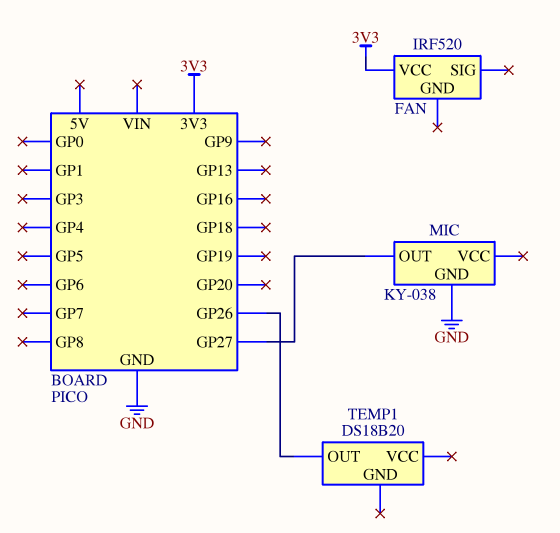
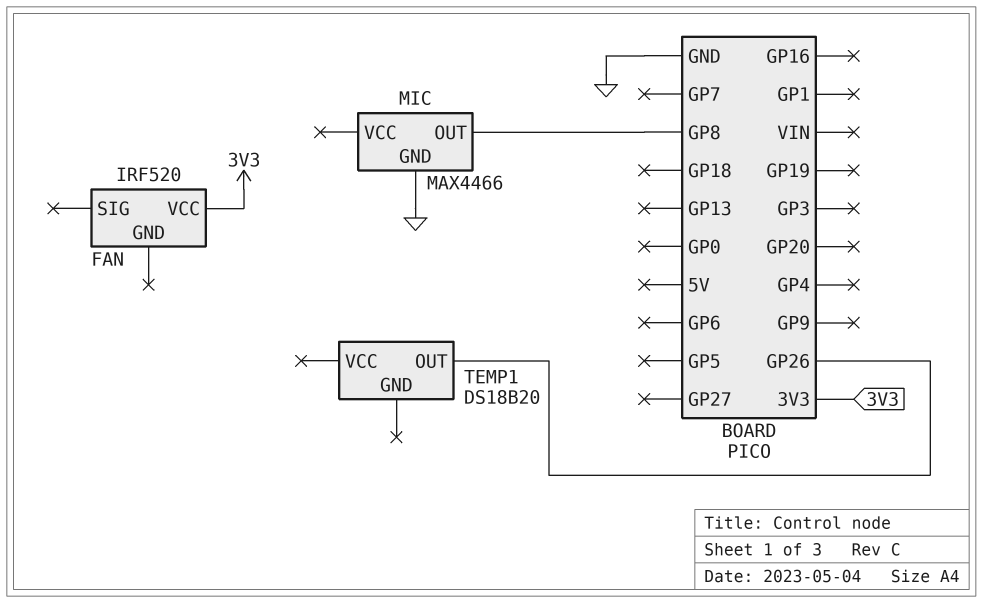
MIC: KY-038 -> MAX4466
MIC pin OUT: GP27 -> GP8

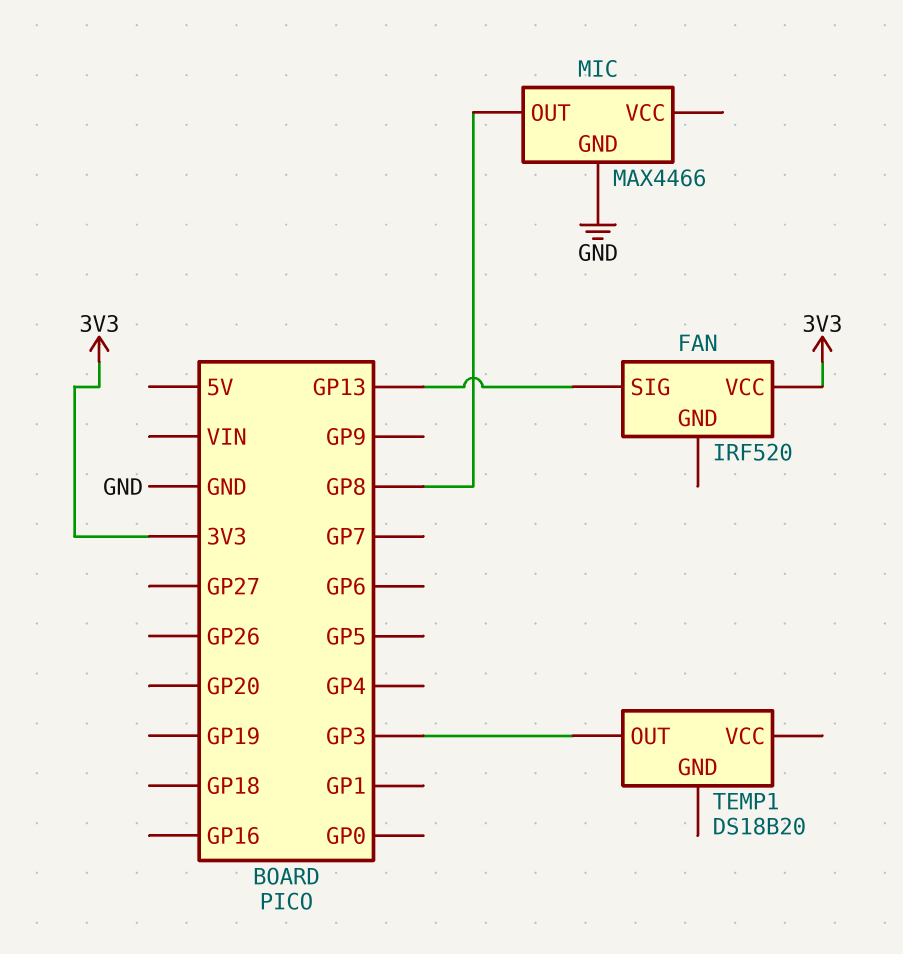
FAN pin SIG: none -> GP13
TEMP1 pin OUT: GP26 -> GP3

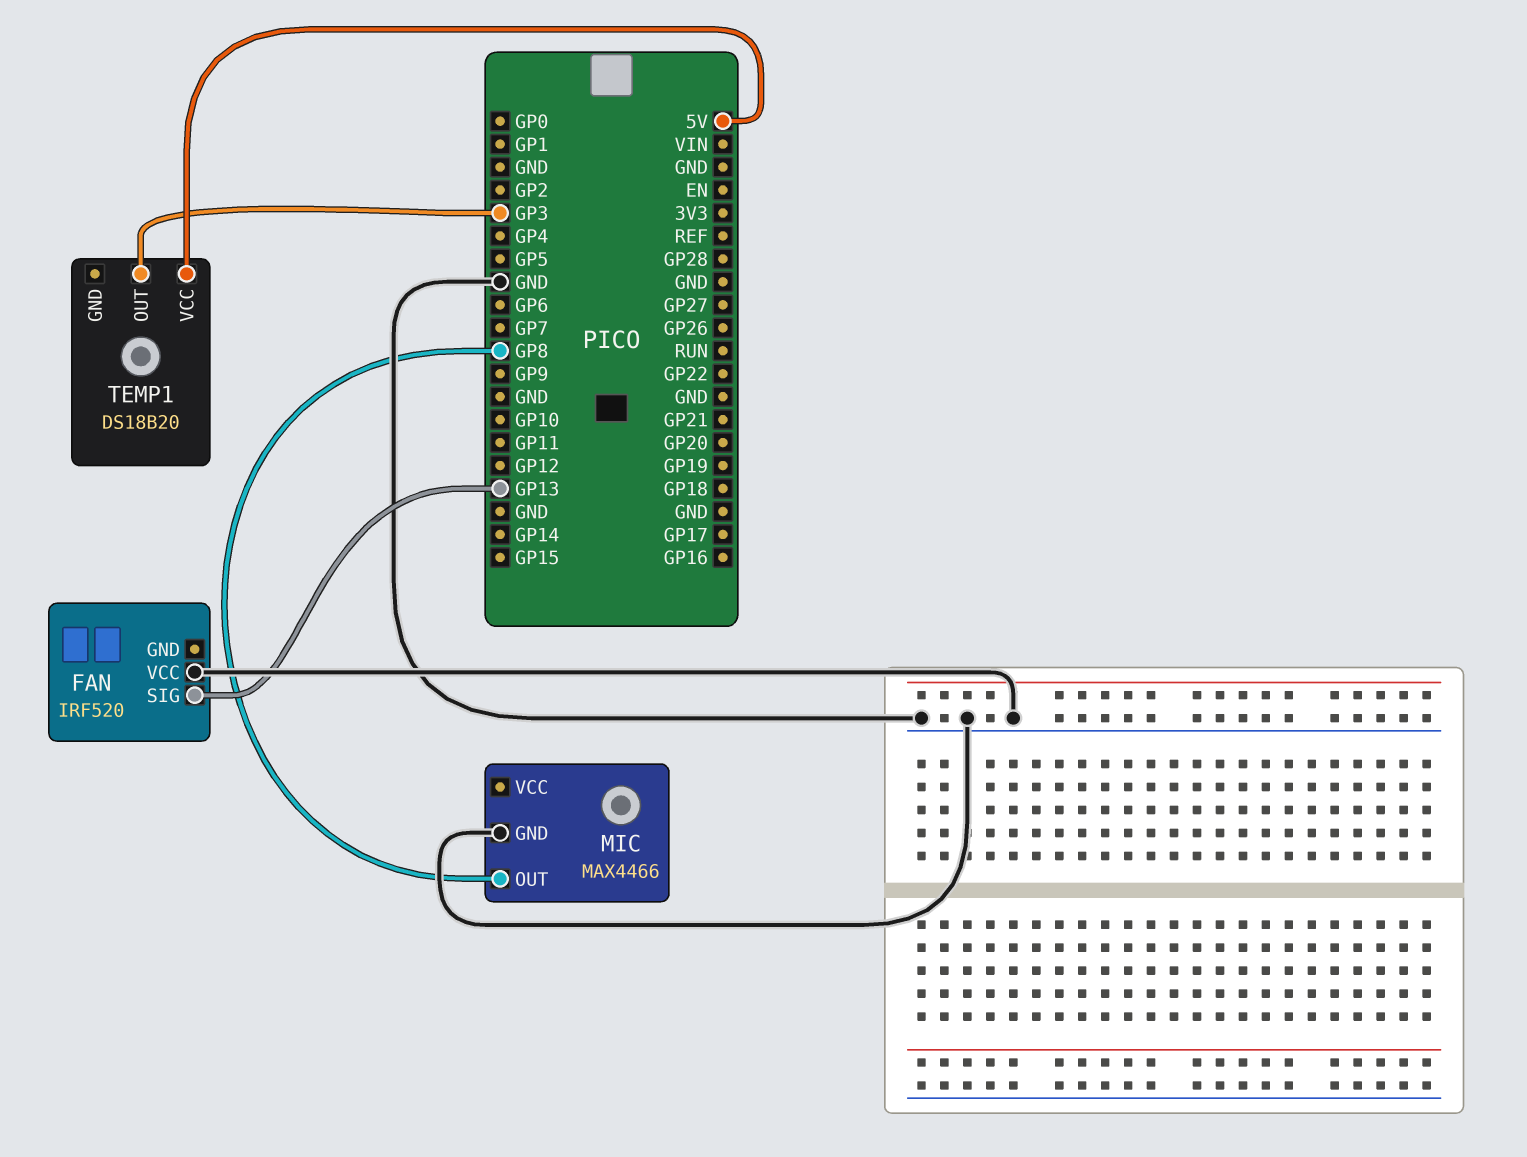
FAN pin VCC: 3V3 -> GND
TEMP1 pin VCC: none -> 5V

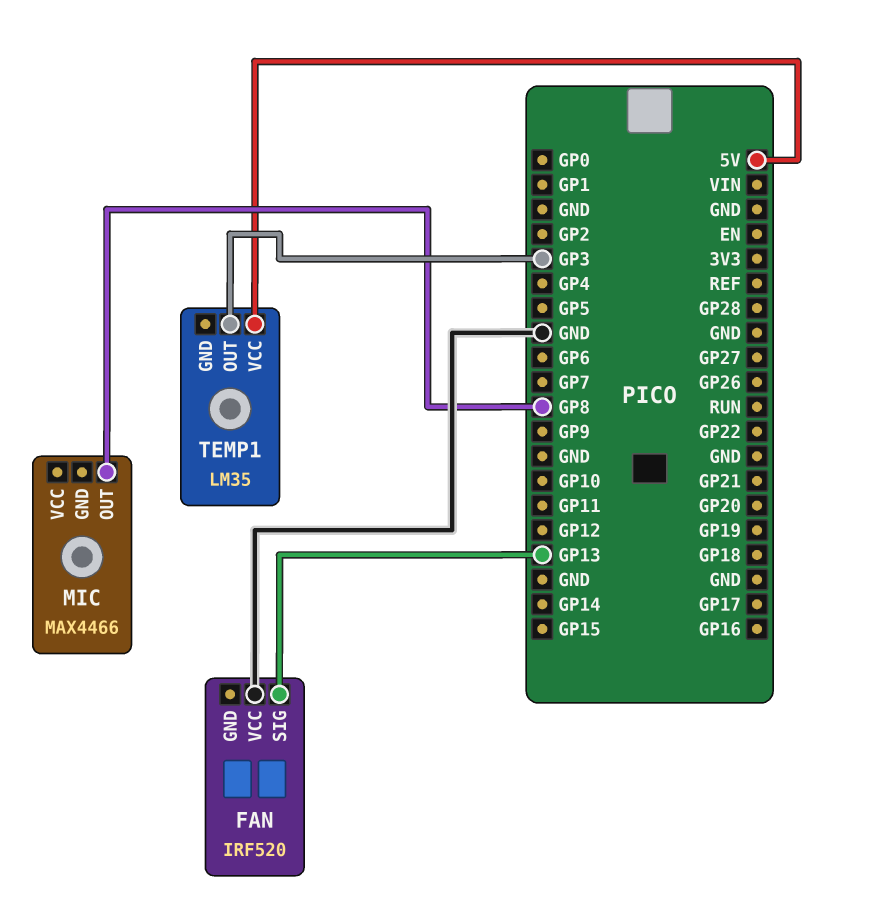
MIC pin GND: GND -> none
TEMP1: DS18B20 -> LM35

